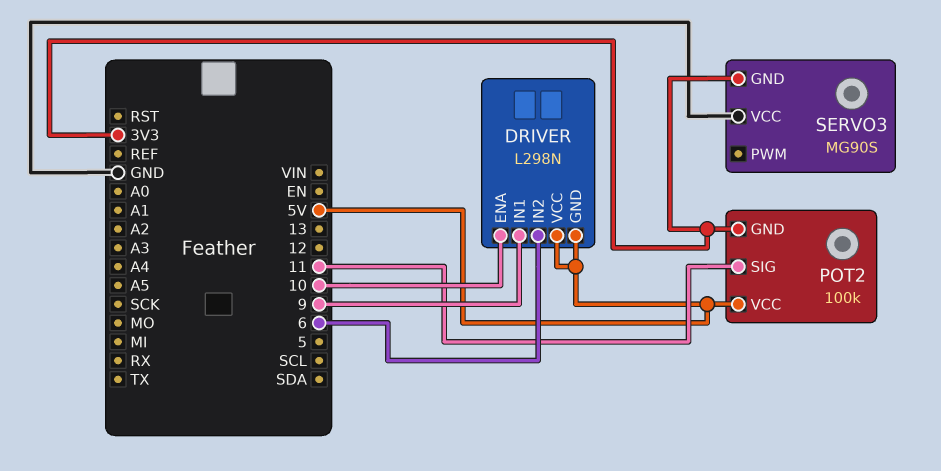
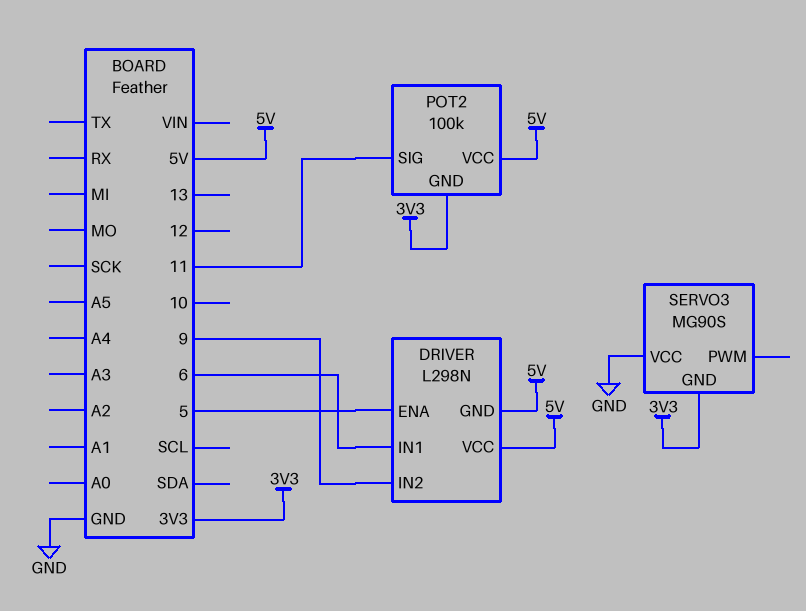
DRIVER pin ENA: 10 -> 5
DRIVER pin IN1: 9 -> 6
DRIVER pin IN2: 6 -> 9

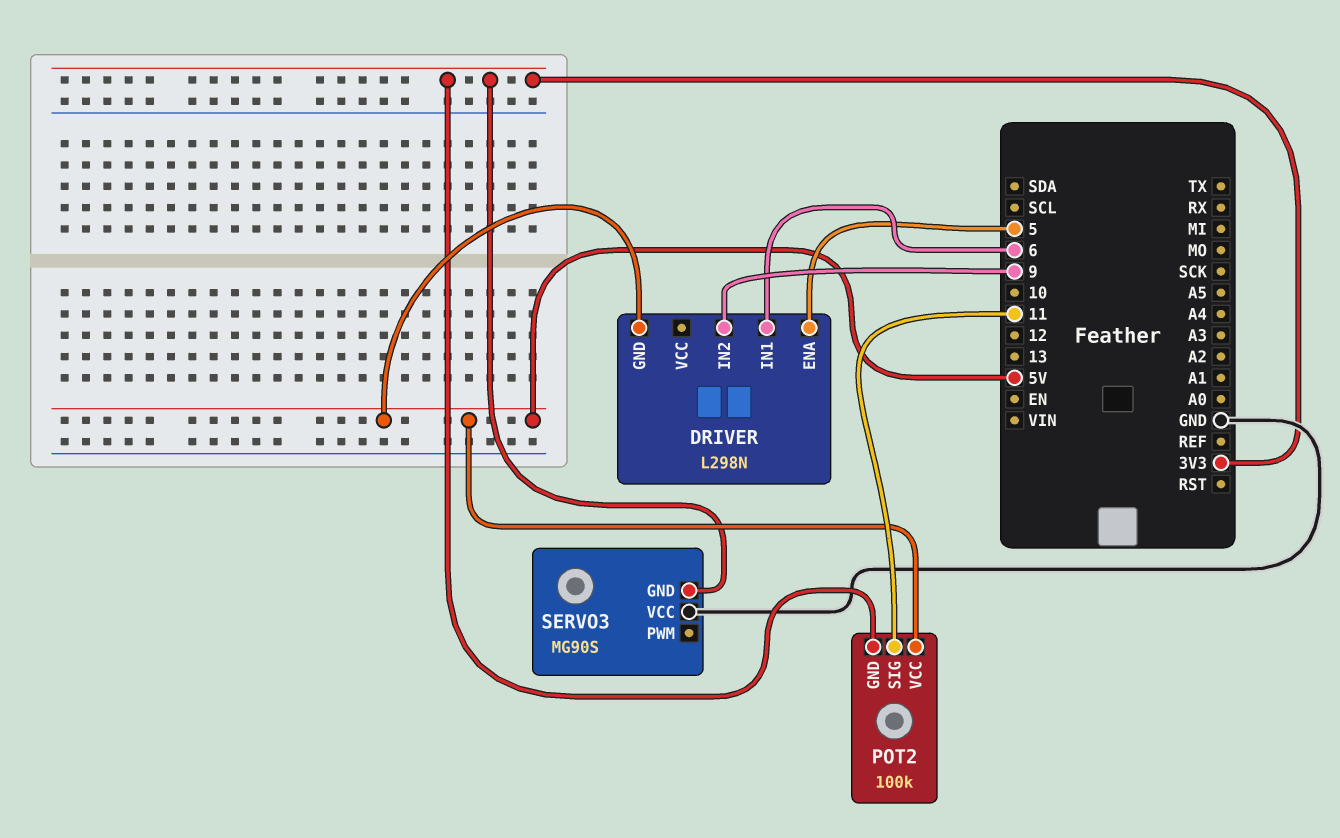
DRIVER pin VCC: 5V -> none

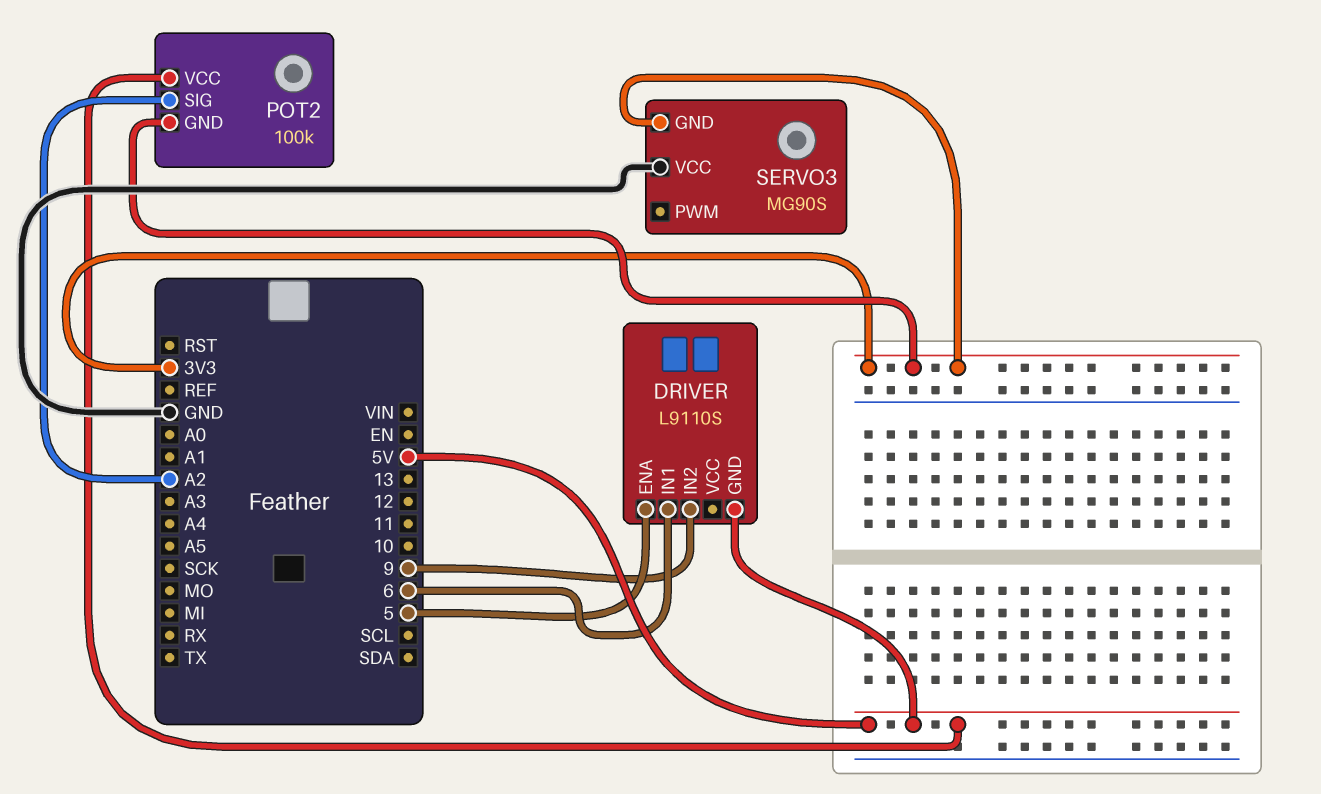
DRIVER: L298N -> L9110S
POT2 pin SIG: 11 -> A2

